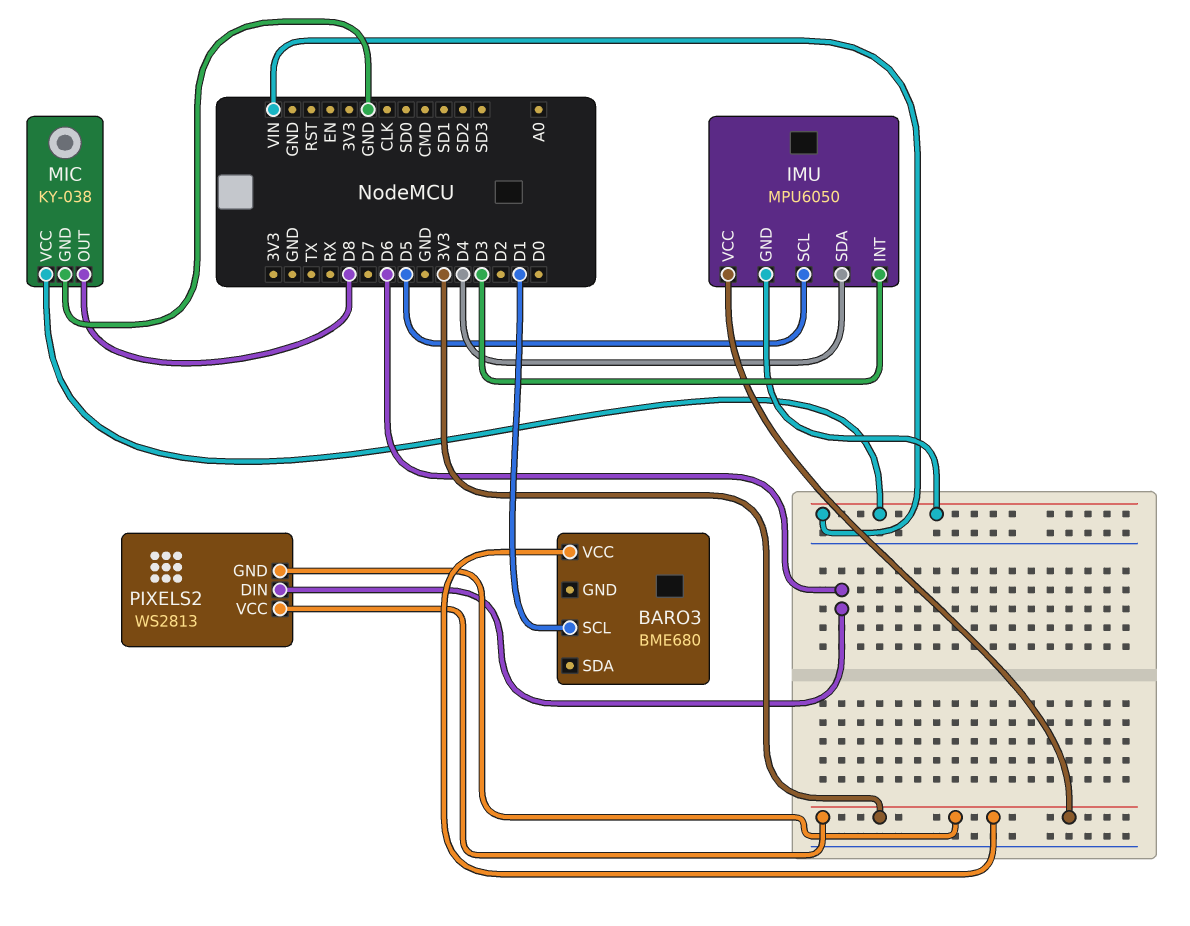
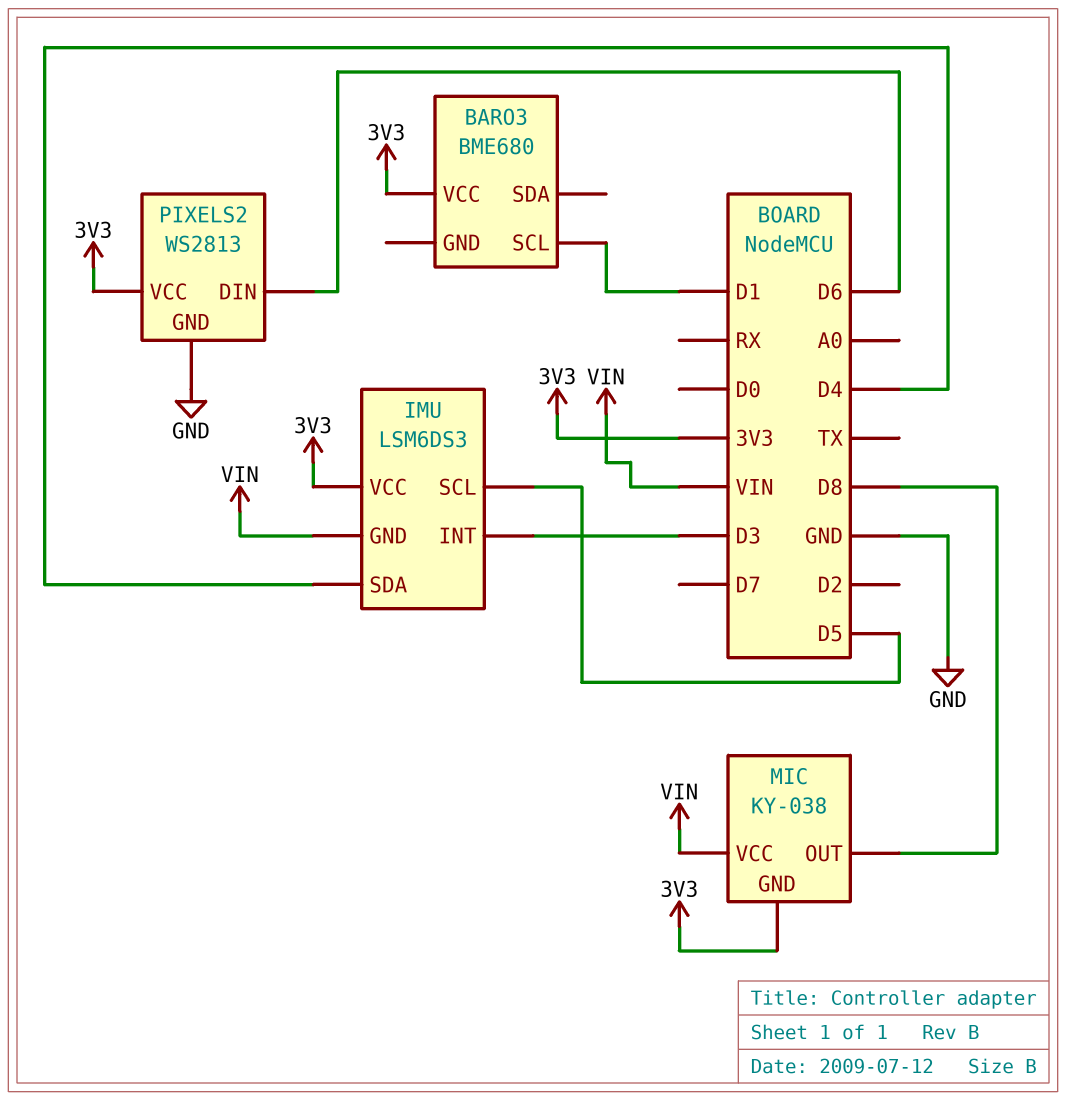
IMU: MPU6050 -> LSM6DS3
MIC pin GND: GND -> 3V3
PIXELS2 pin GND: 3V3 -> GND

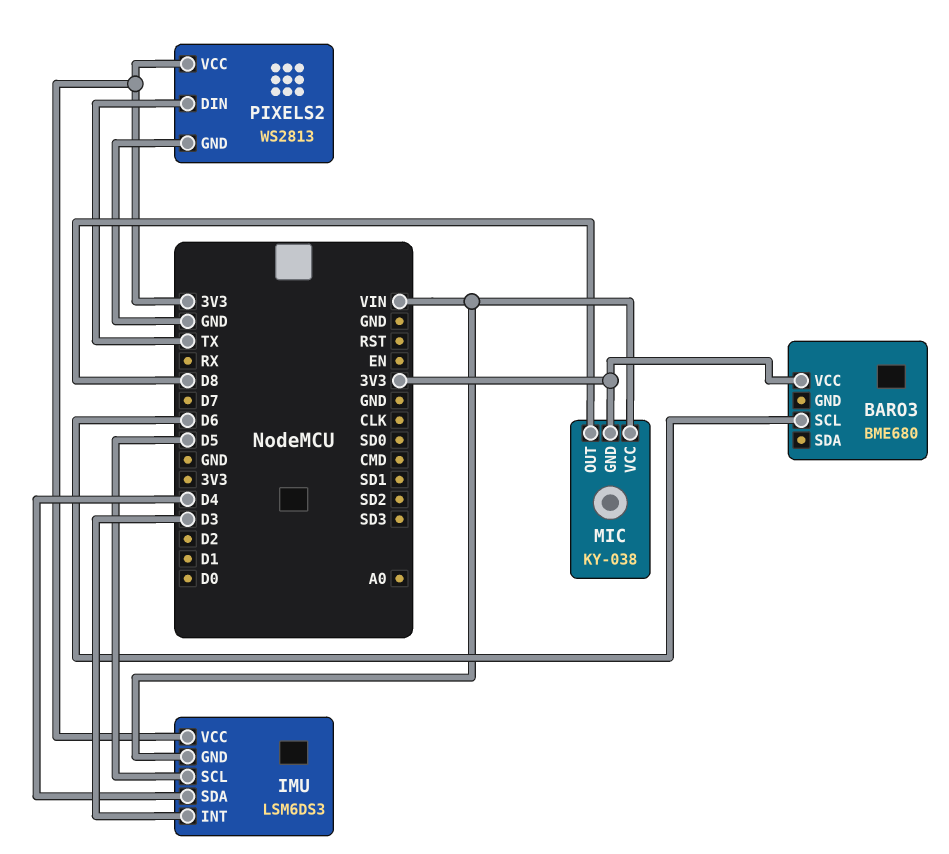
BARO3 pin SCL: D1 -> D6
PIXELS2 pin DIN: D6 -> TX

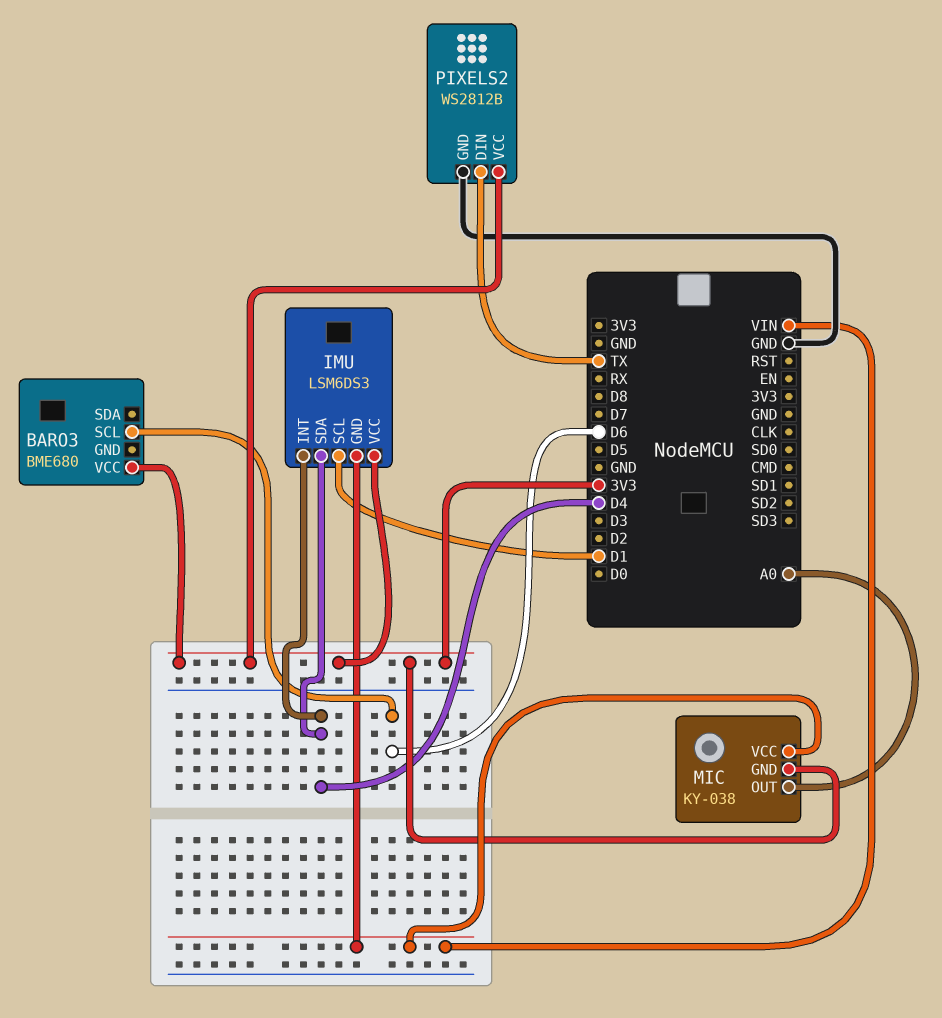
IMU pin INT: D3 -> D4
IMU pin SCL: D5 -> D1
MIC pin OUT: D8 -> A0
PIXELS2: WS2813 -> WS2812B

